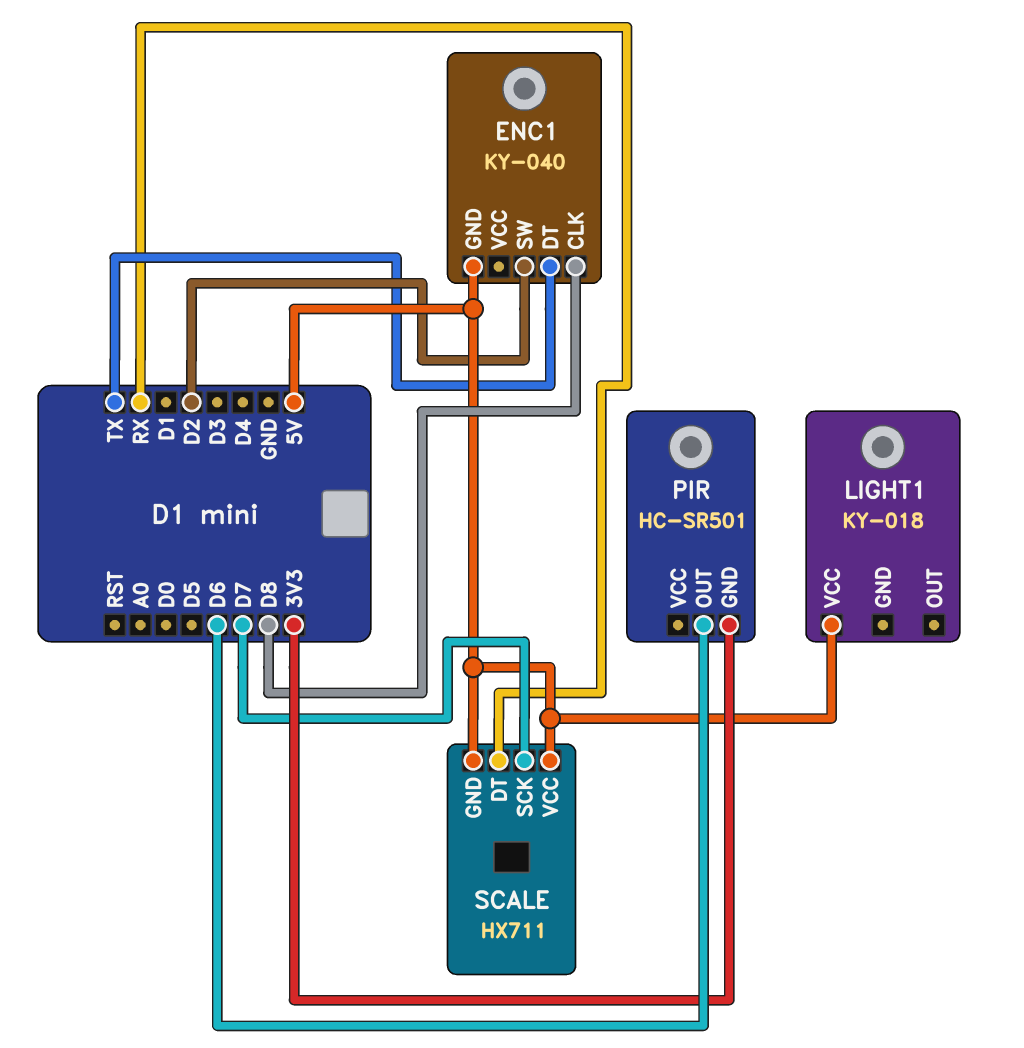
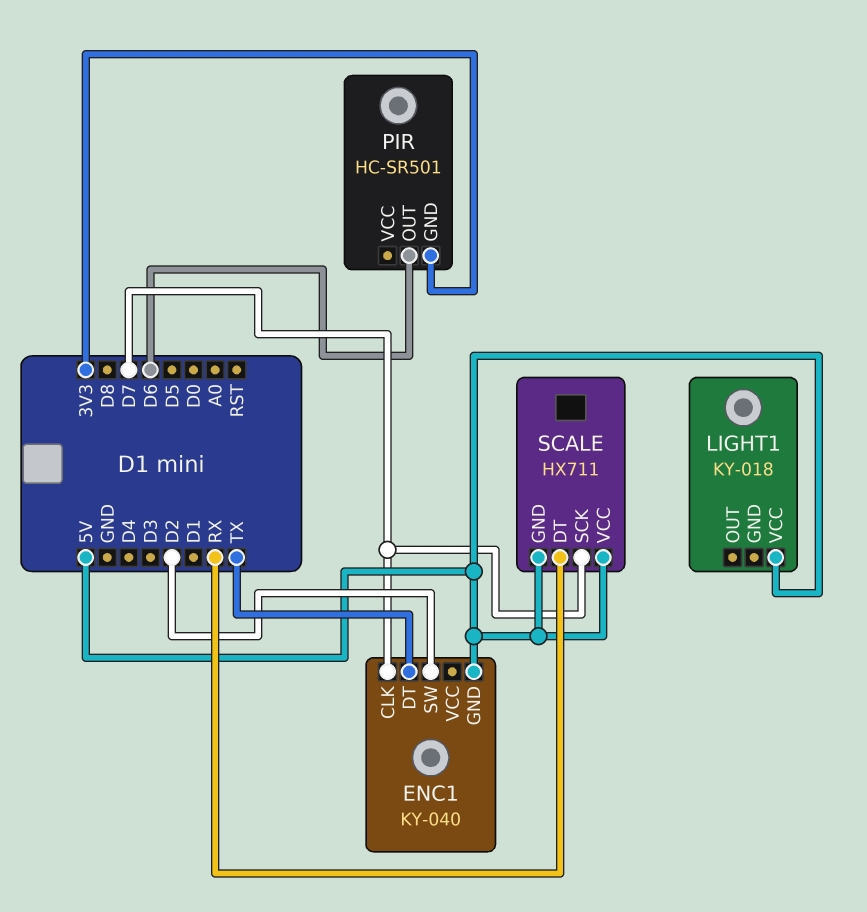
ENC1 pin CLK: D8 -> D7

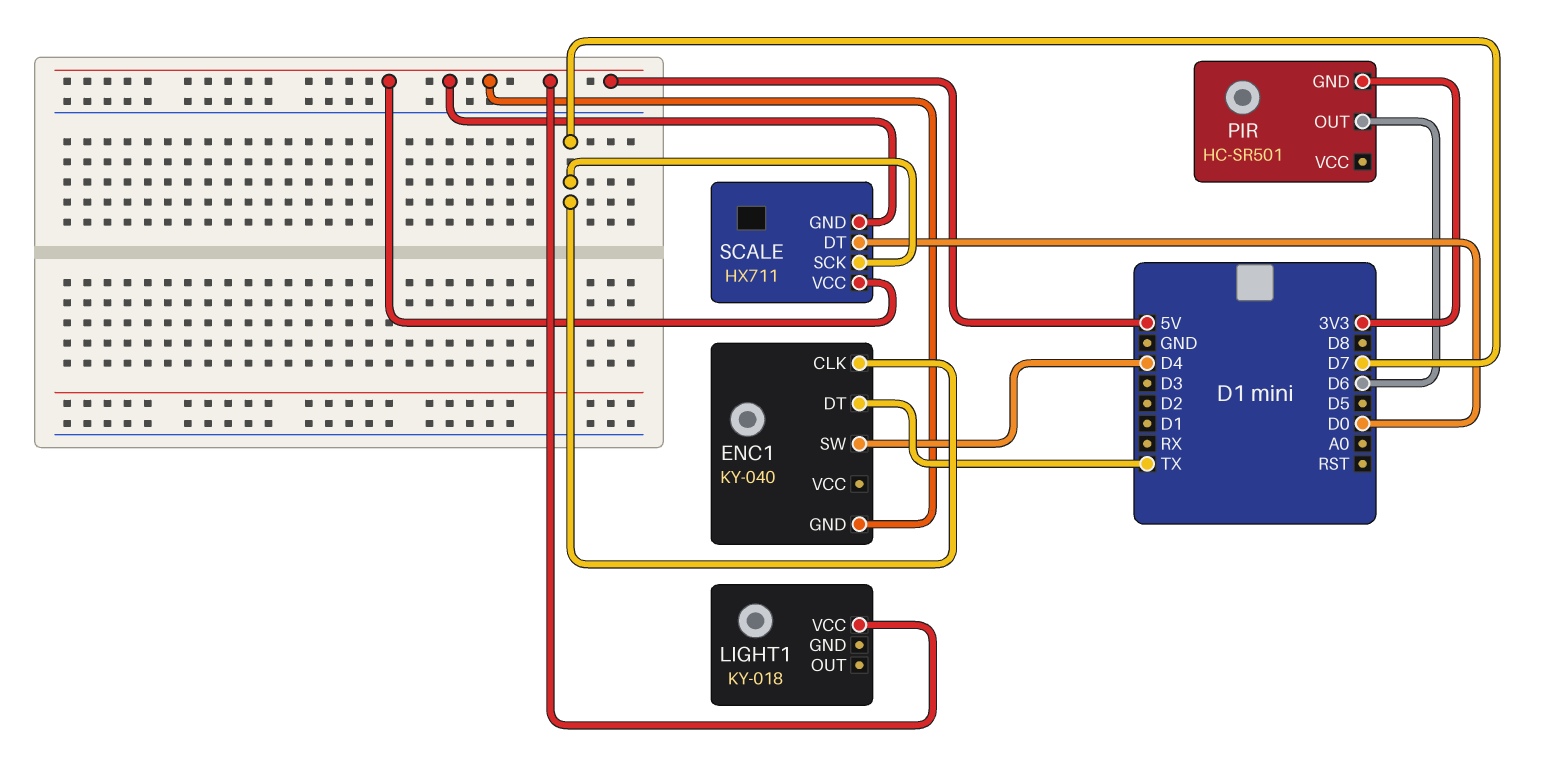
ENC1 pin SW: D2 -> D4
SCALE pin DT: RX -> D0

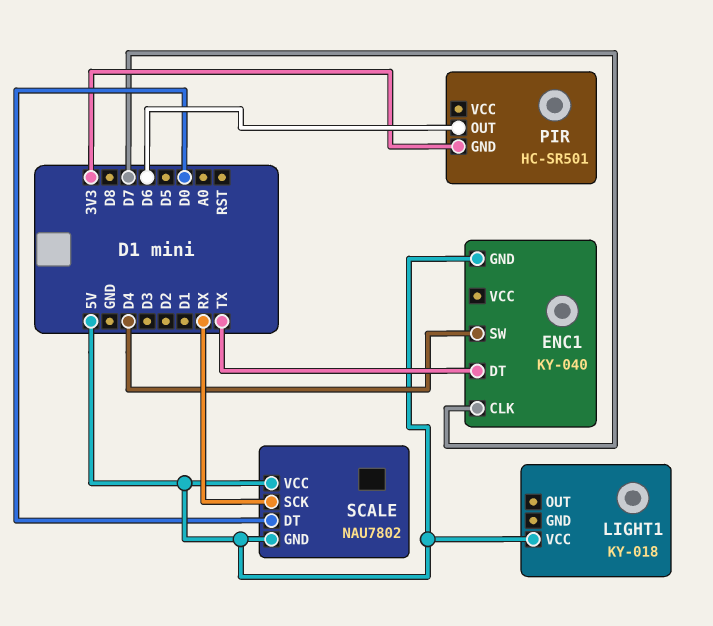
SCALE: HX711 -> NAU7802
SCALE pin SCK: D7 -> RX

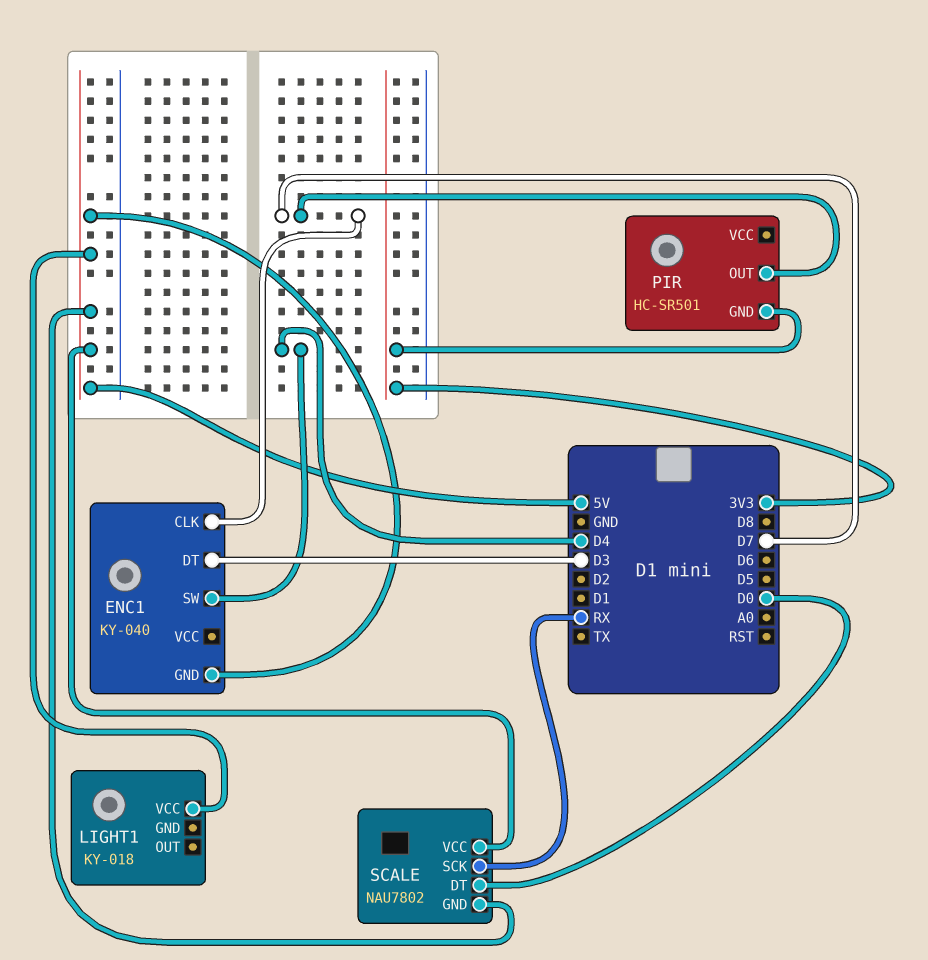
ENC1 pin DT: TX -> D3
PIR pin OUT: D6 -> D7

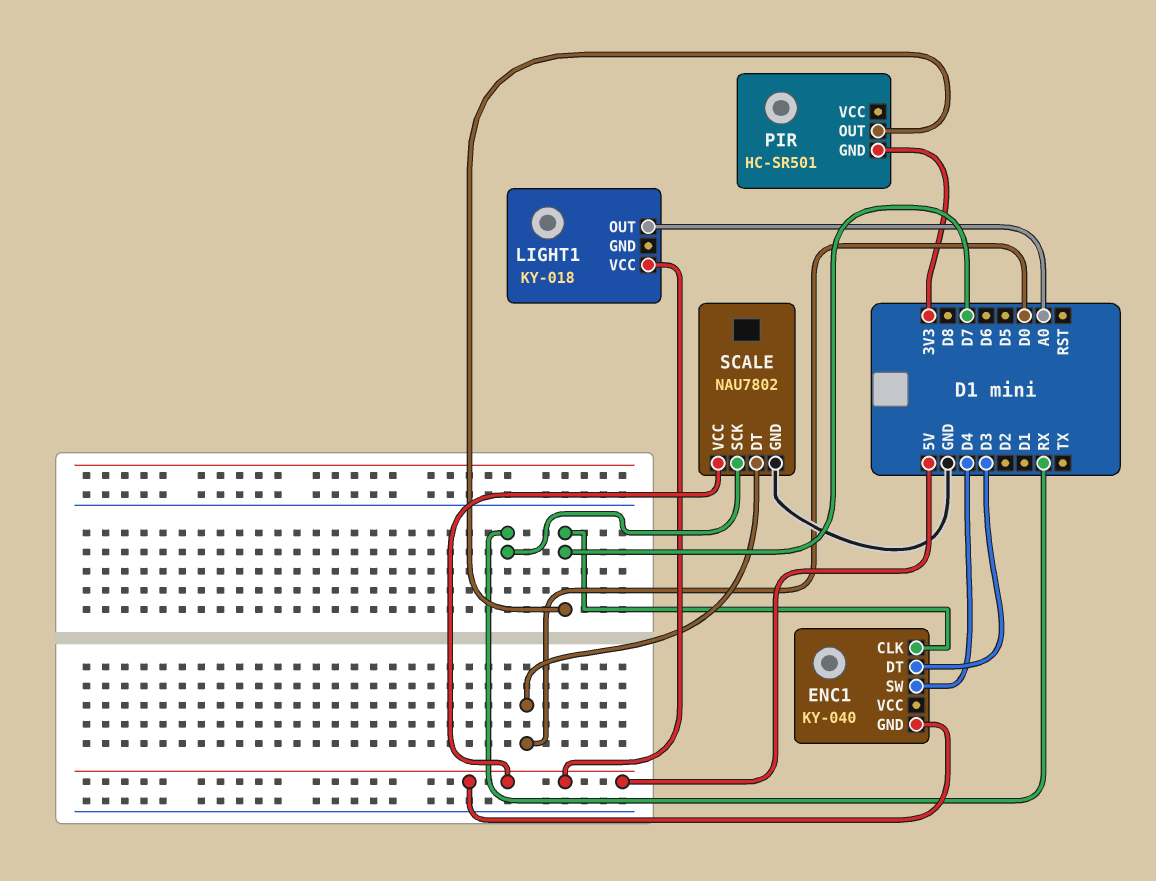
LIGHT1 pin OUT: none -> A0
SCALE pin GND: 5V -> GND

